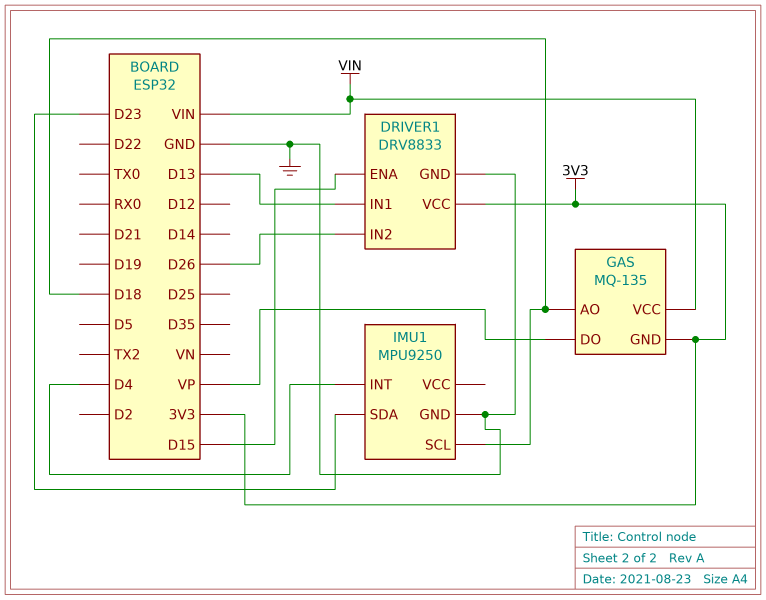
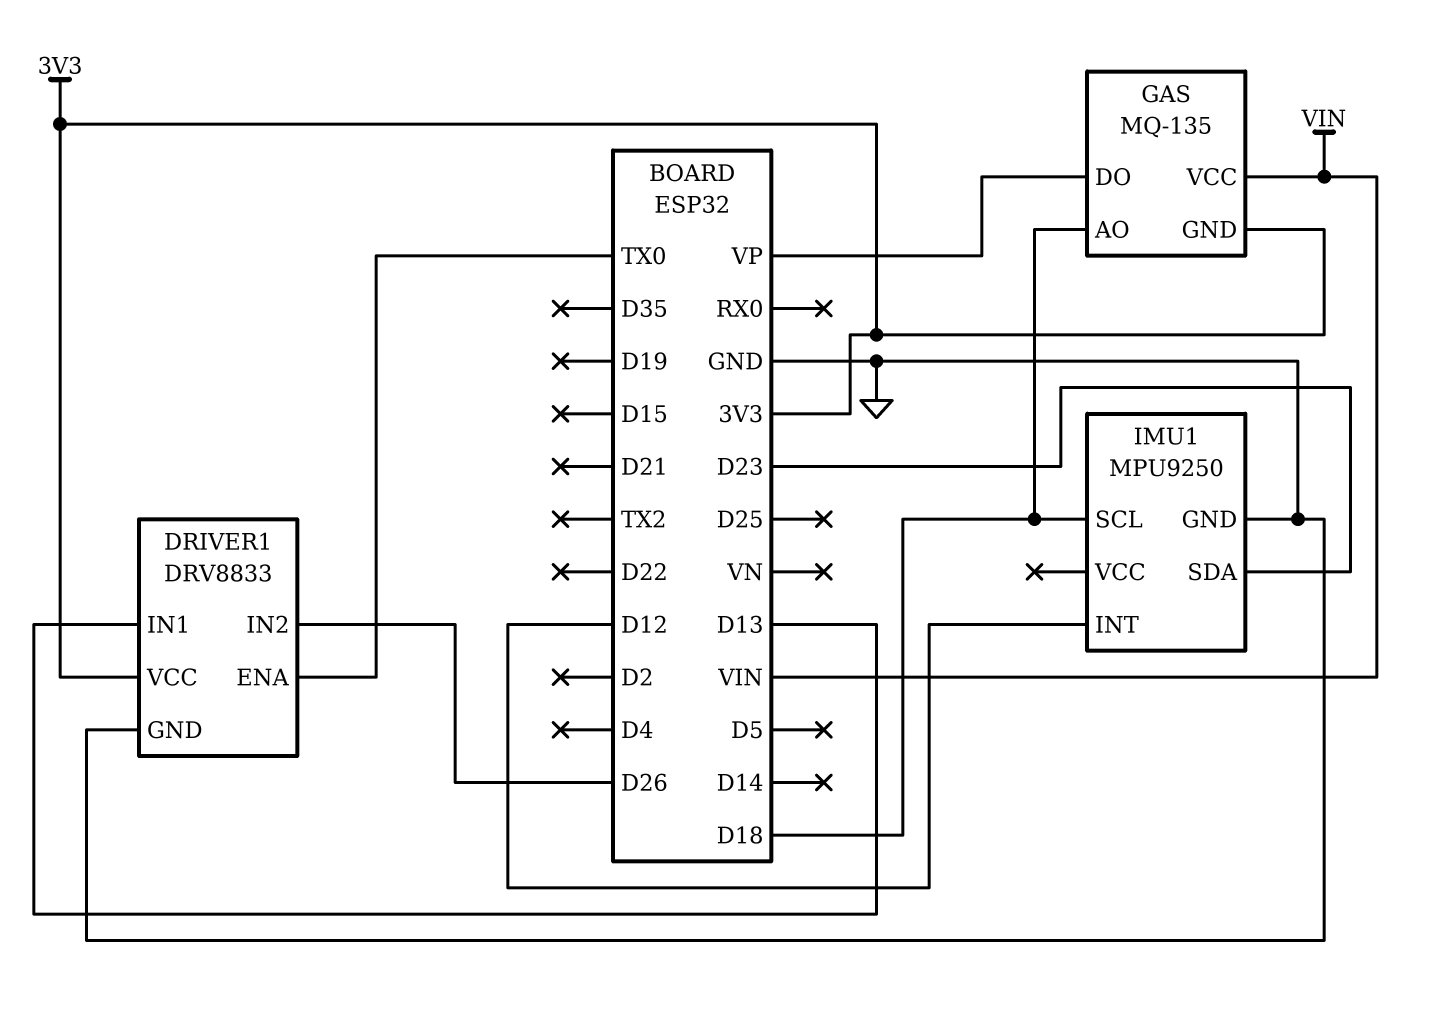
DRIVER1 pin ENA: D15 -> TX0
IMU1 pin INT: D4 -> D12

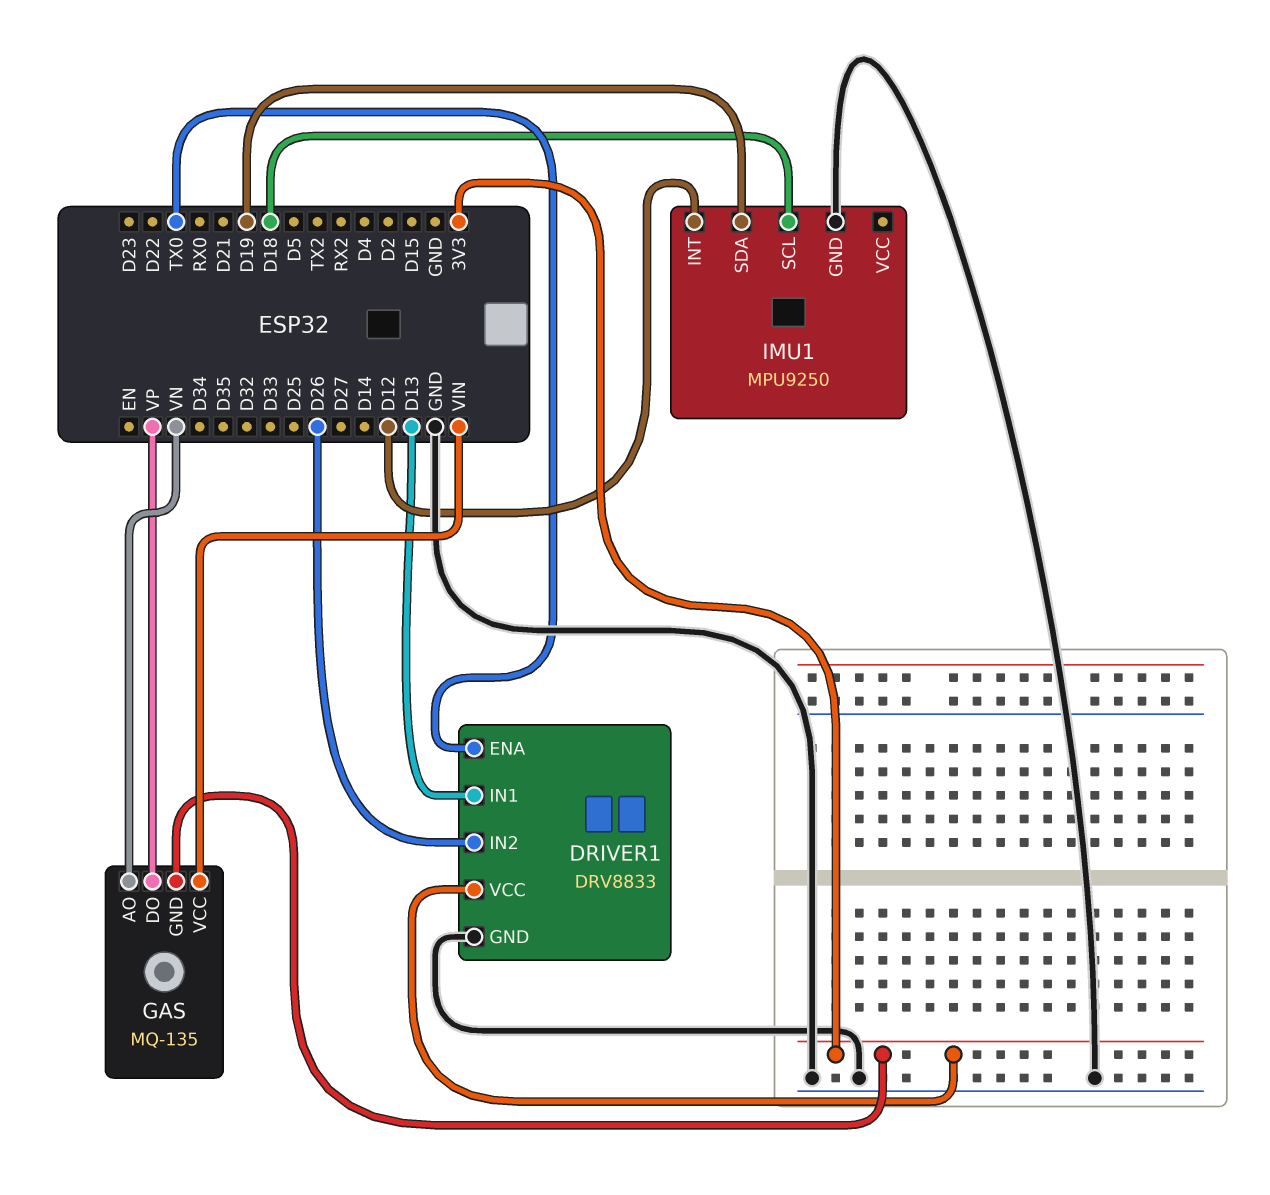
GAS pin AO: D18 -> VN
IMU1 pin SDA: D23 -> D19

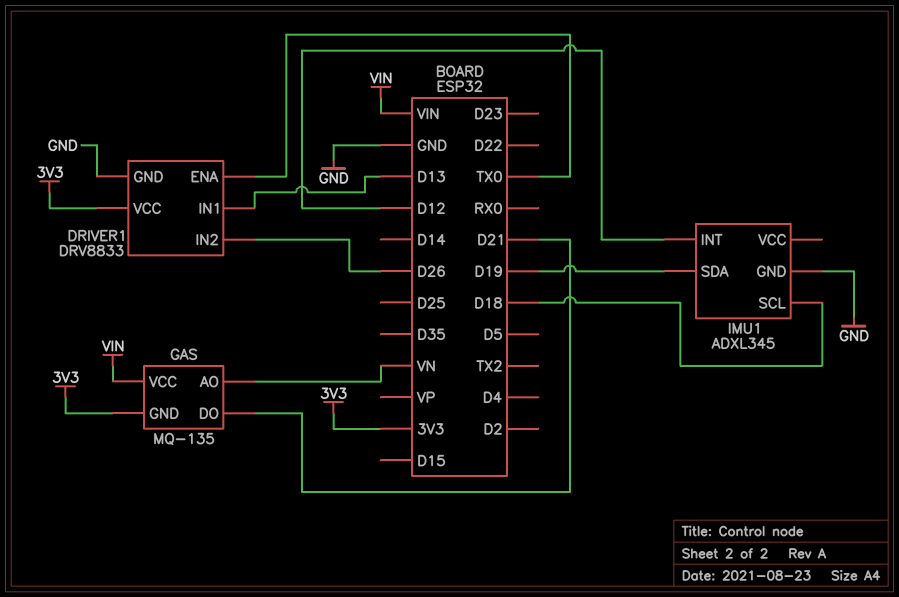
GAS pin DO: VP -> D21
IMU1: MPU9250 -> ADXL345

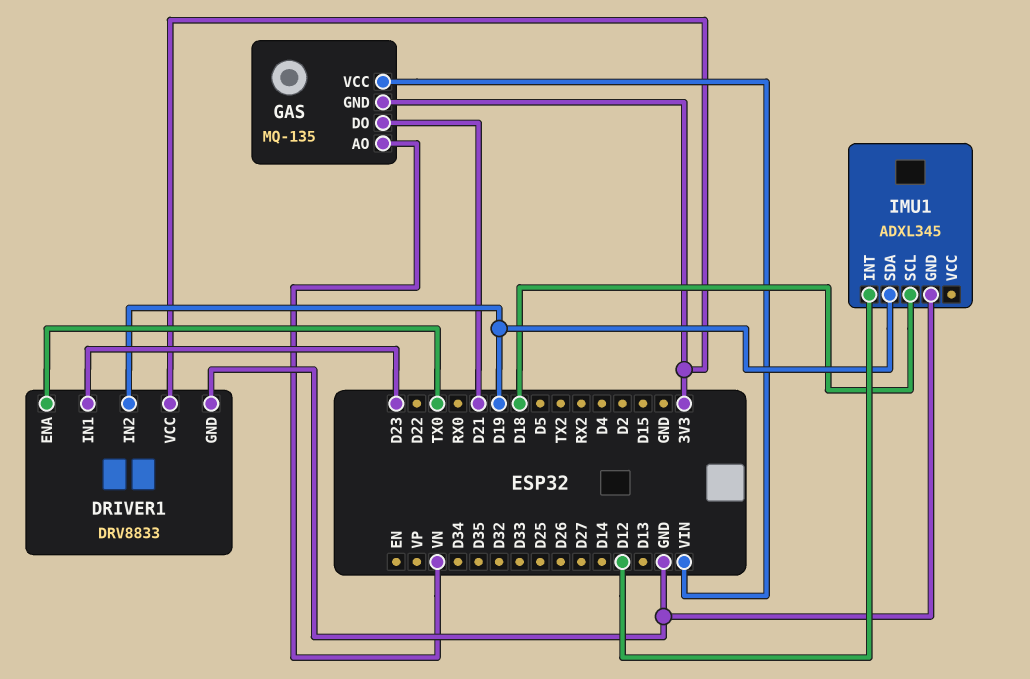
DRIVER1 pin IN1: D13 -> D23
DRIVER1 pin IN2: D26 -> D19

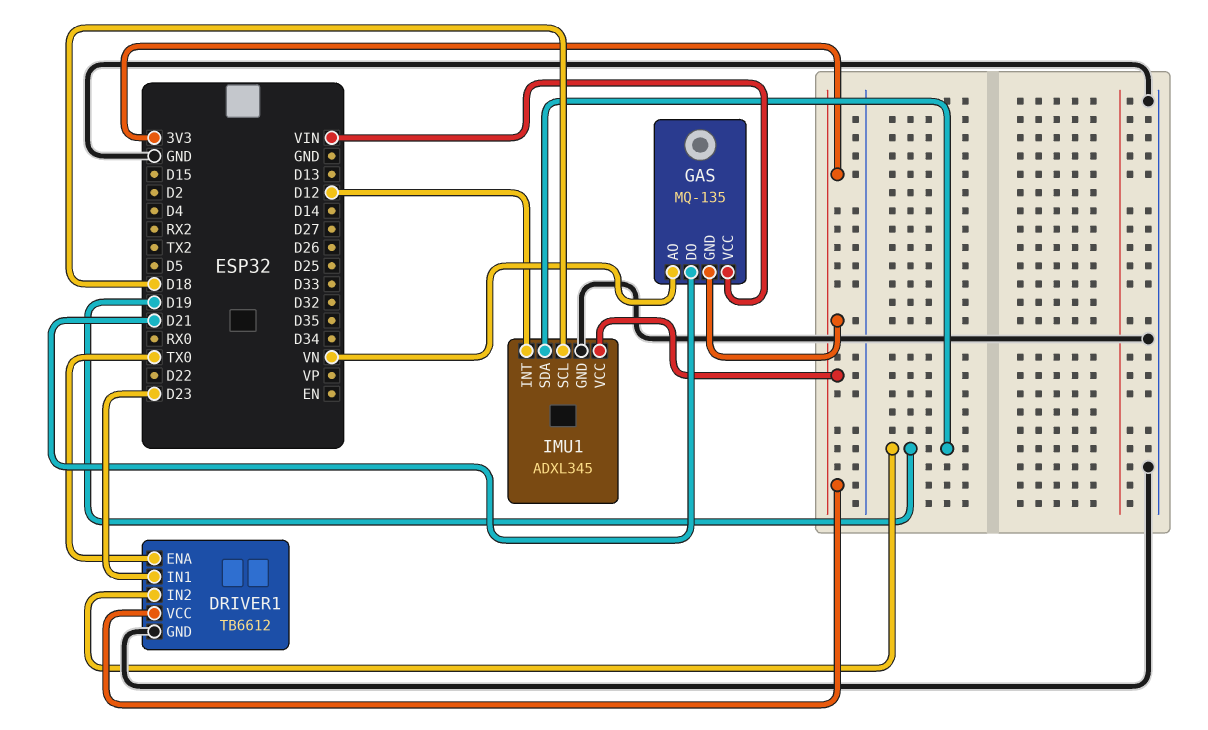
DRIVER1: DRV8833 -> TB6612
IMU1 pin VCC: none -> 3V3

